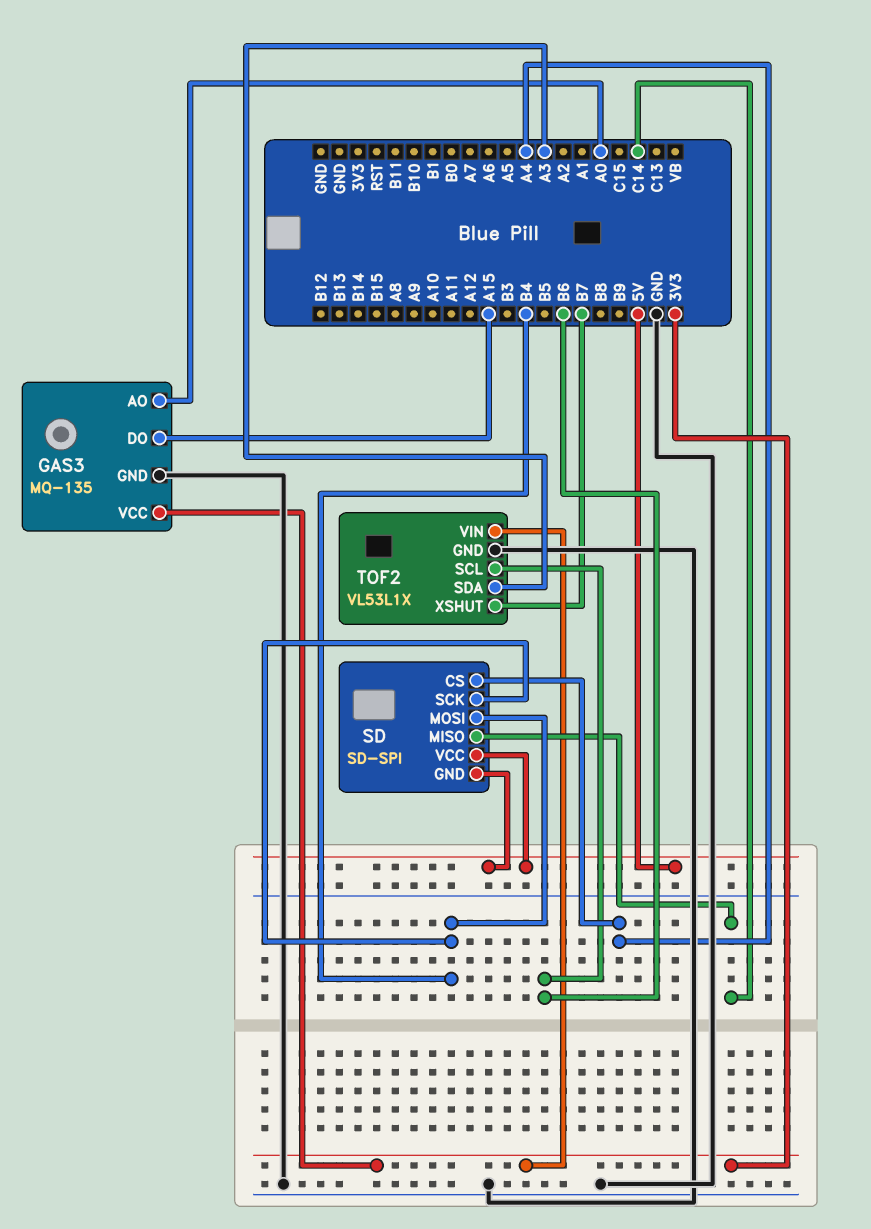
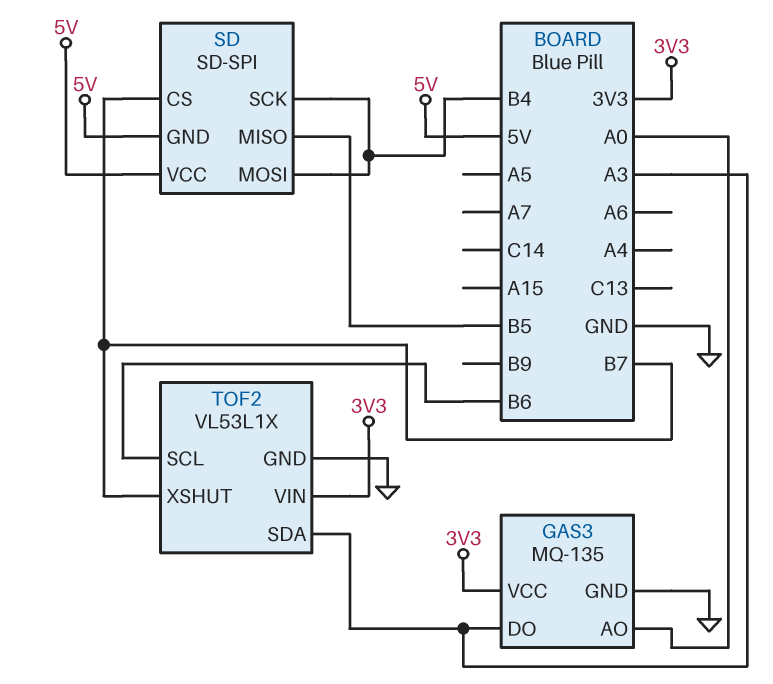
GAS3 pin DO: A15 -> A3
SD pin CS: A4 -> B7
SD pin MISO: C14 -> B5

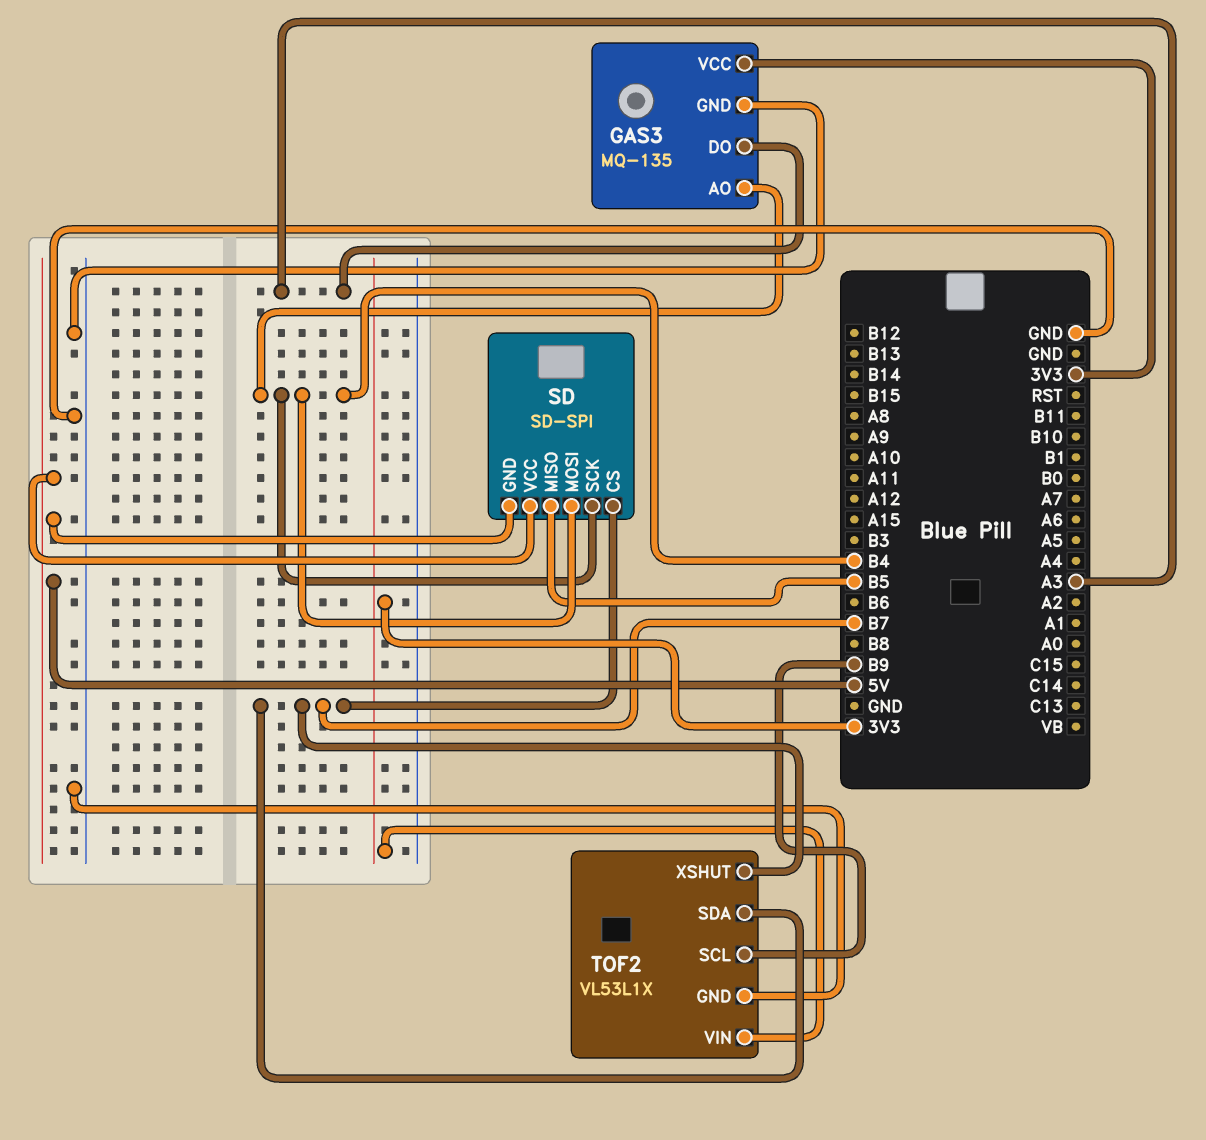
GAS3 pin AO: A0 -> B4
TOF2 pin SCL: B6 -> B9
TOF2 pin SDA: A3 -> B7

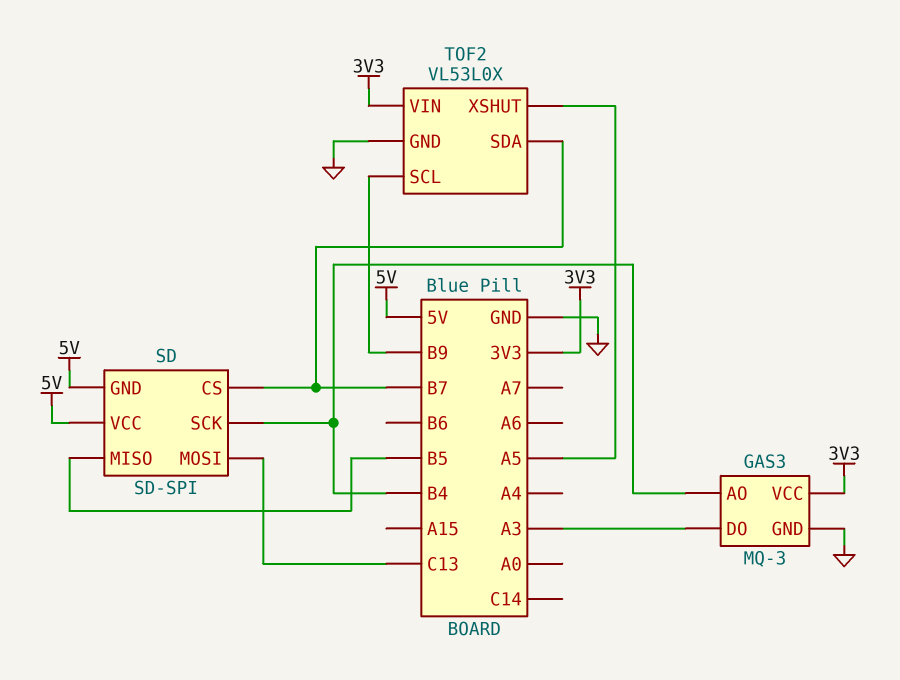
GAS3: MQ-135 -> MQ-3
SD pin MOSI: B4 -> C13
TOF2: VL53L1X -> VL53L0X
TOF2 pin XSHUT: B7 -> A5

